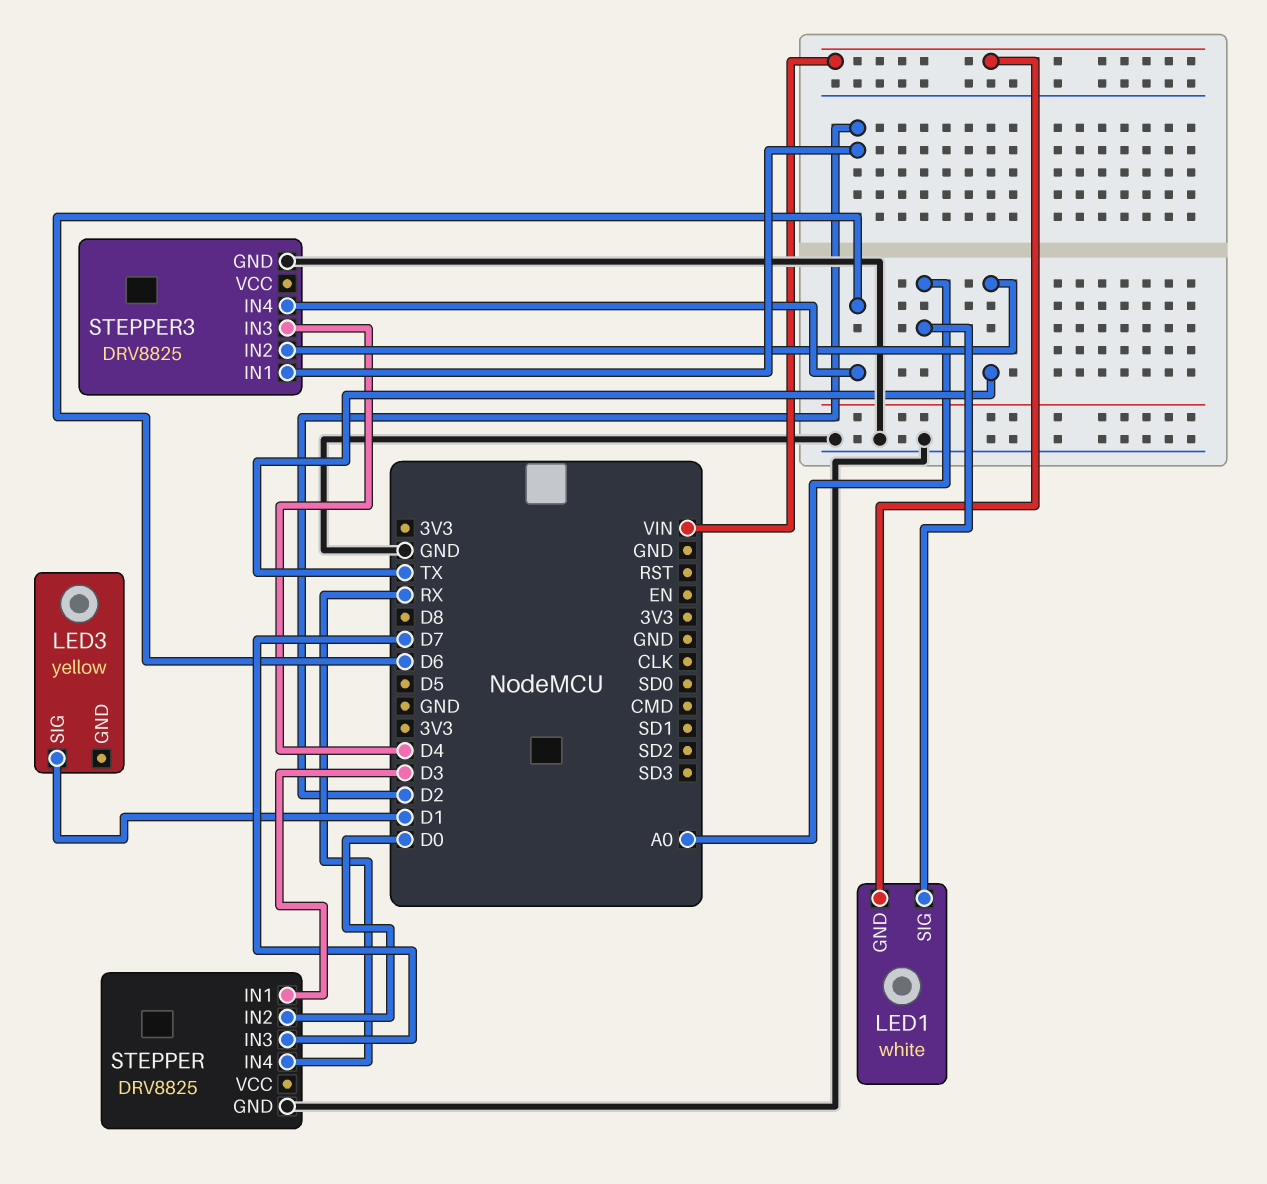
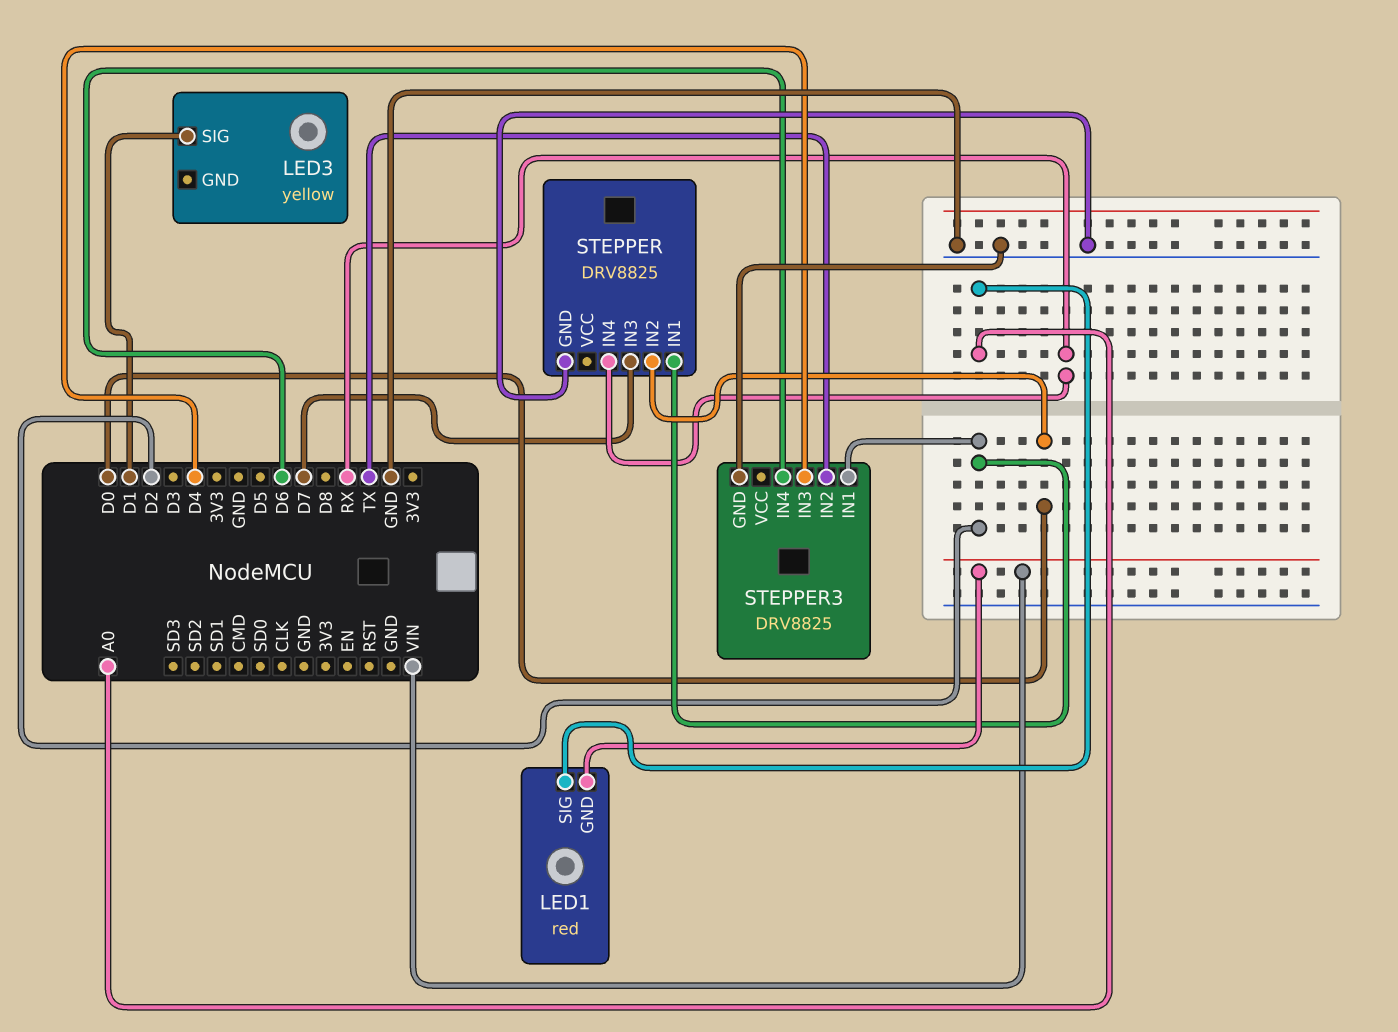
LED1: white -> red
STEPPER pin IN1: D3 -> D2

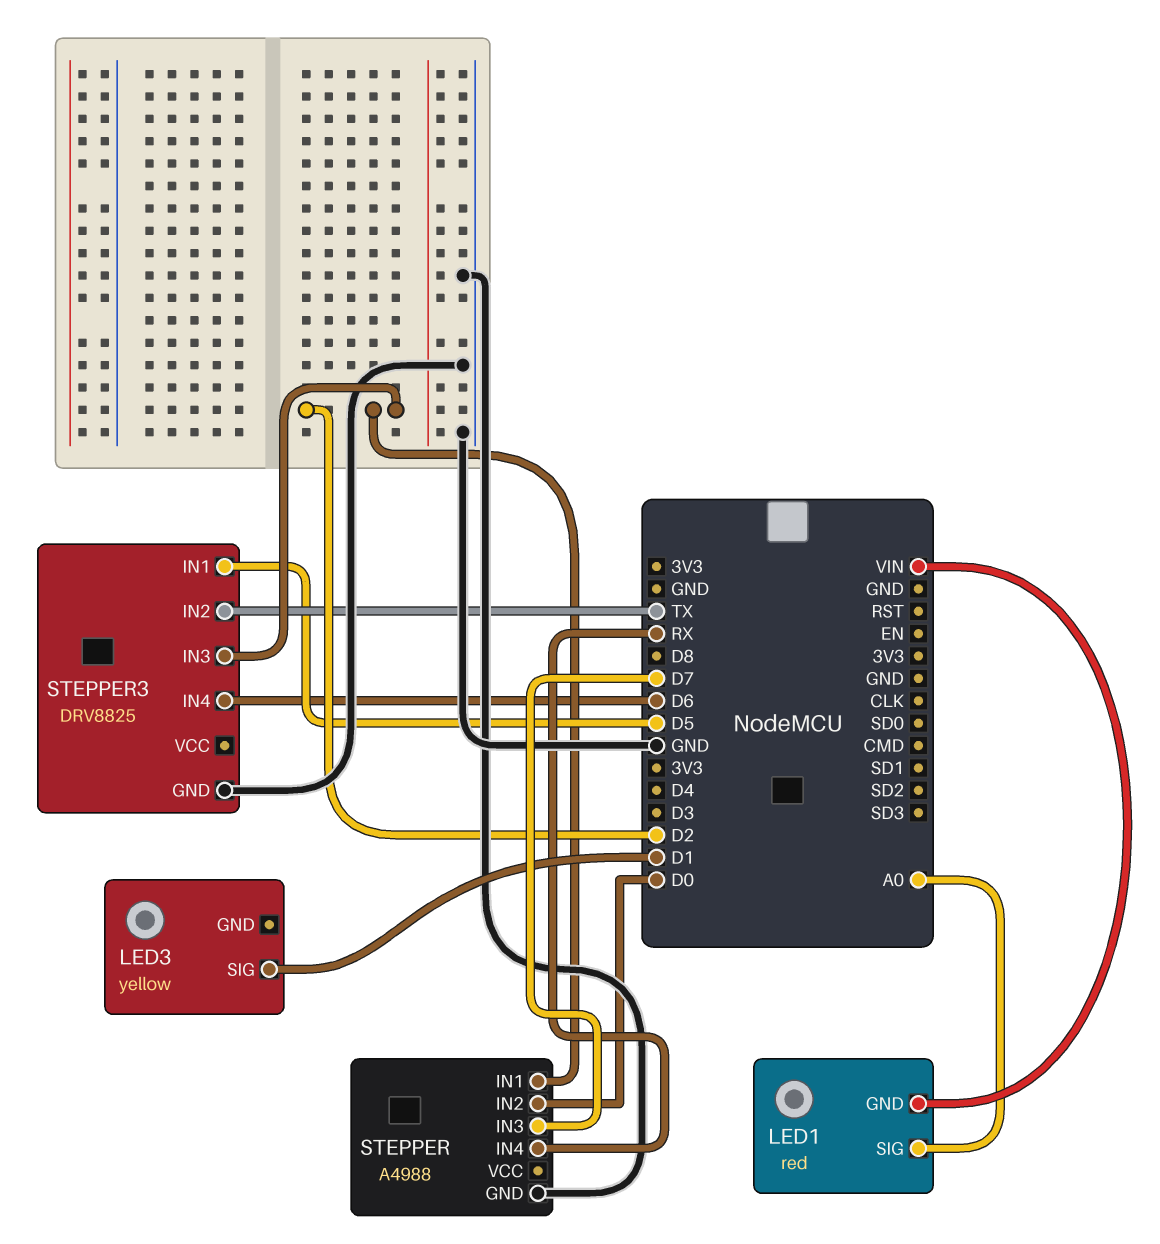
STEPPER: DRV8825 -> A4988
STEPPER3 pin IN1: D2 -> D5
STEPPER3 pin IN3: D4 -> D2

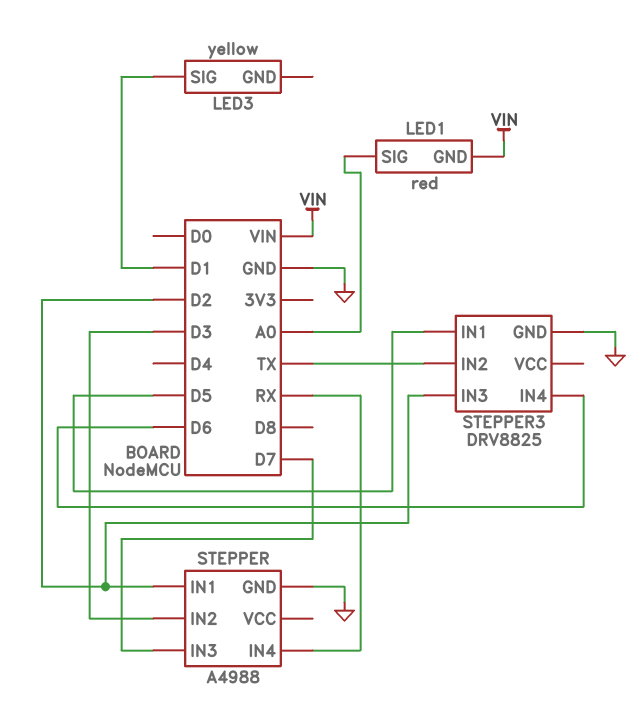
STEPPER pin IN2: D0 -> D3

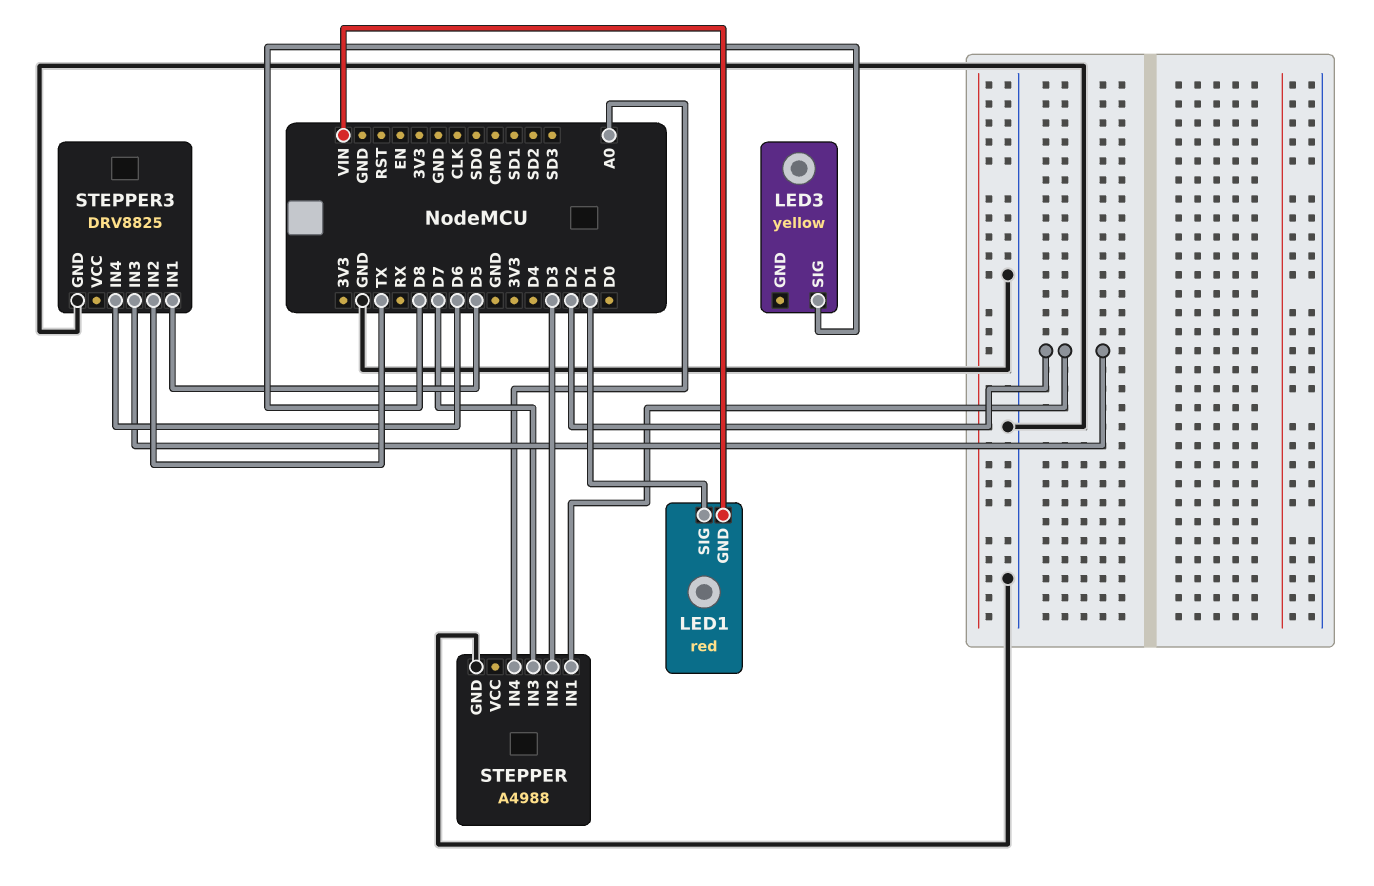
LED1 pin SIG: A0 -> D1
LED3 pin SIG: D1 -> D8
STEPPER pin IN4: RX -> A0

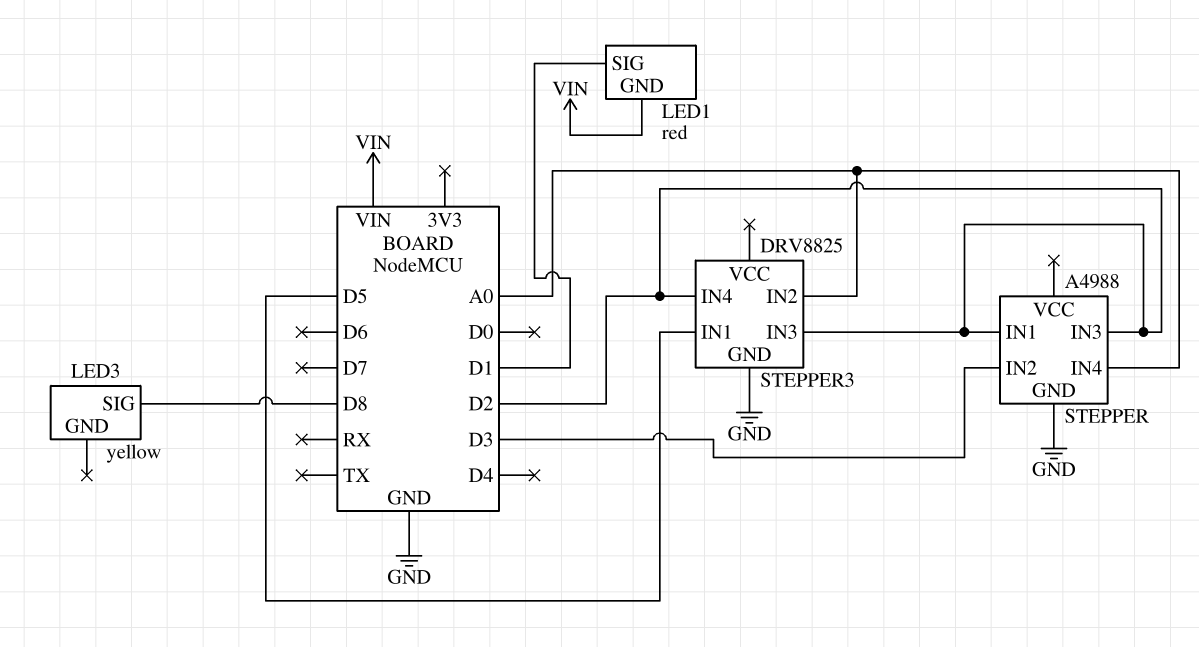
STEPPER pin IN3: D7 -> D2
STEPPER3 pin IN2: TX -> A0
STEPPER3 pin IN4: D6 -> D2

